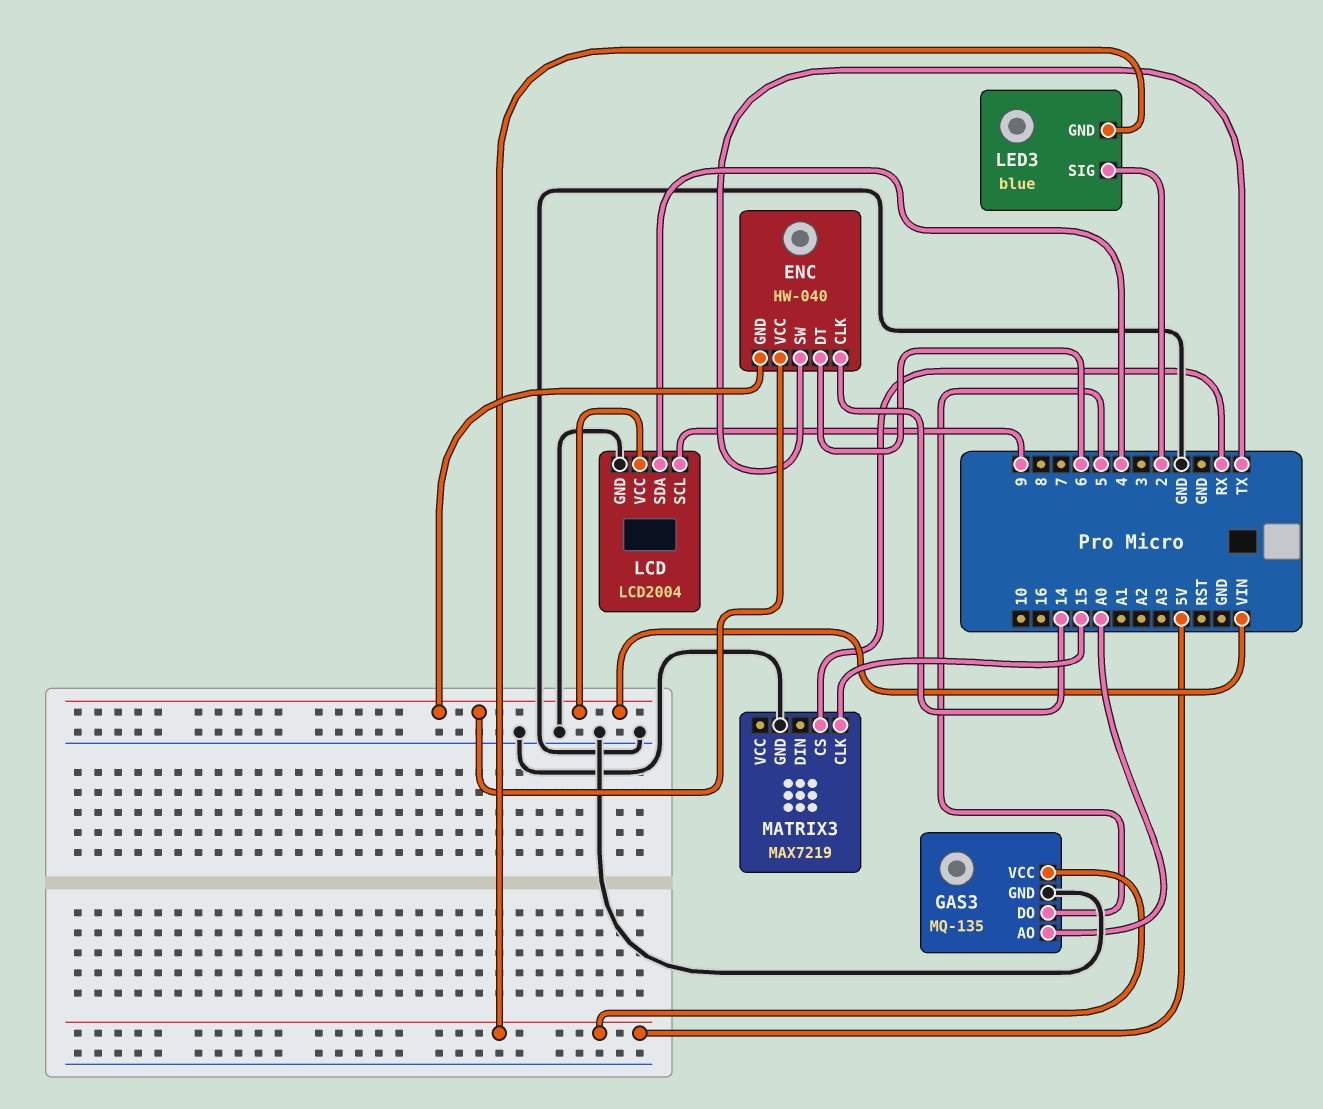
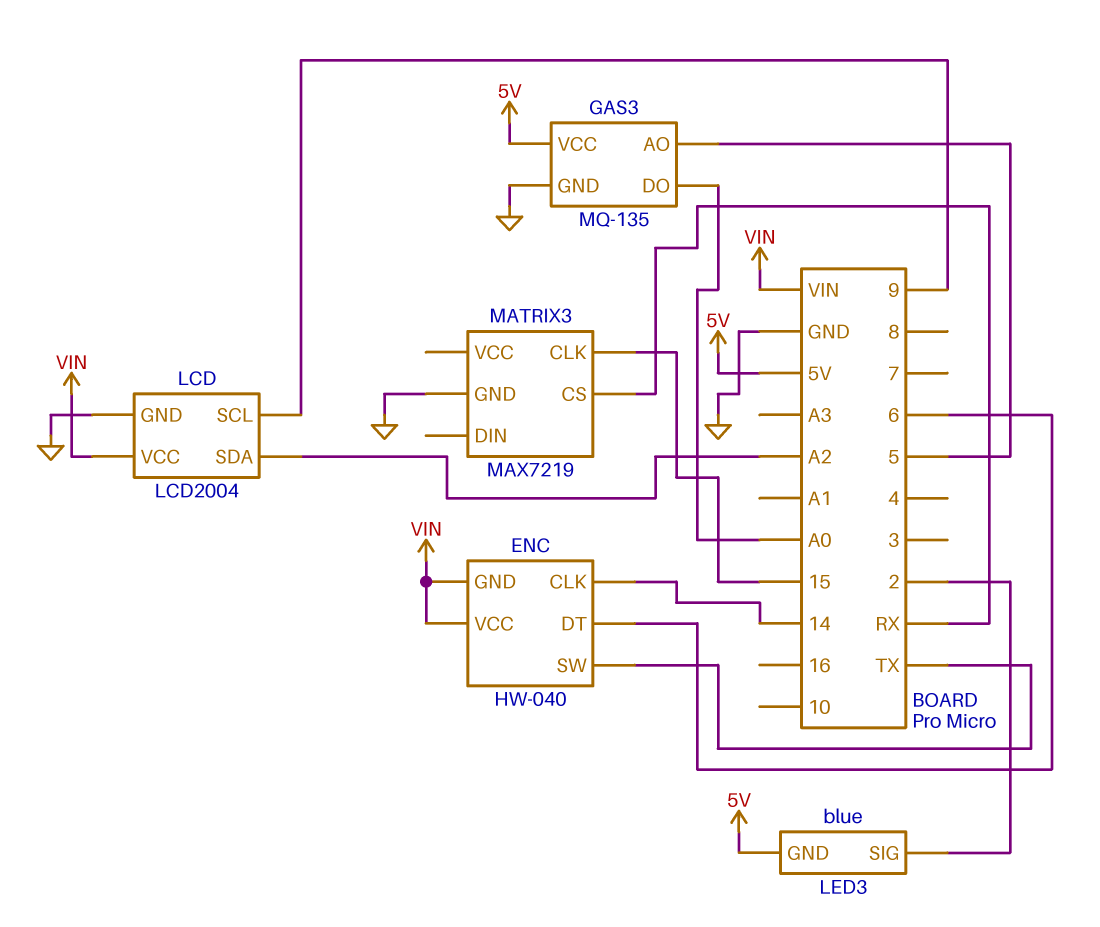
GAS3 pin AO: A0 -> 5
GAS3 pin DO: 5 -> A0
LCD pin SDA: 4 -> A2

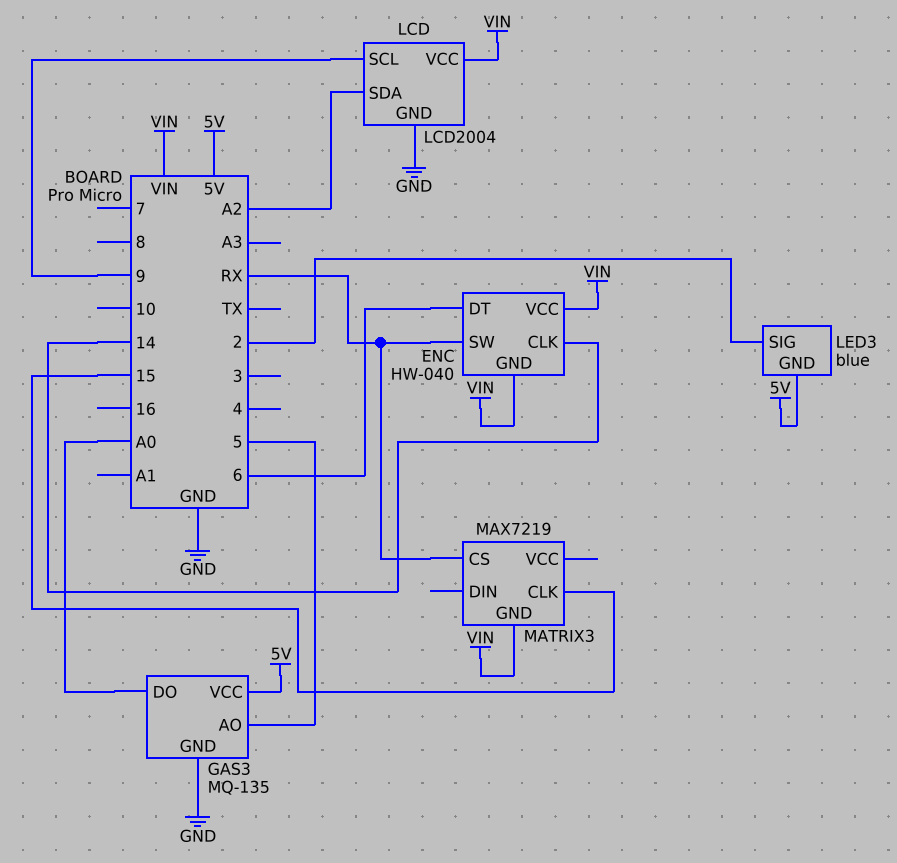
ENC pin SW: TX -> RX
MATRIX3 pin GND: GND -> VIN

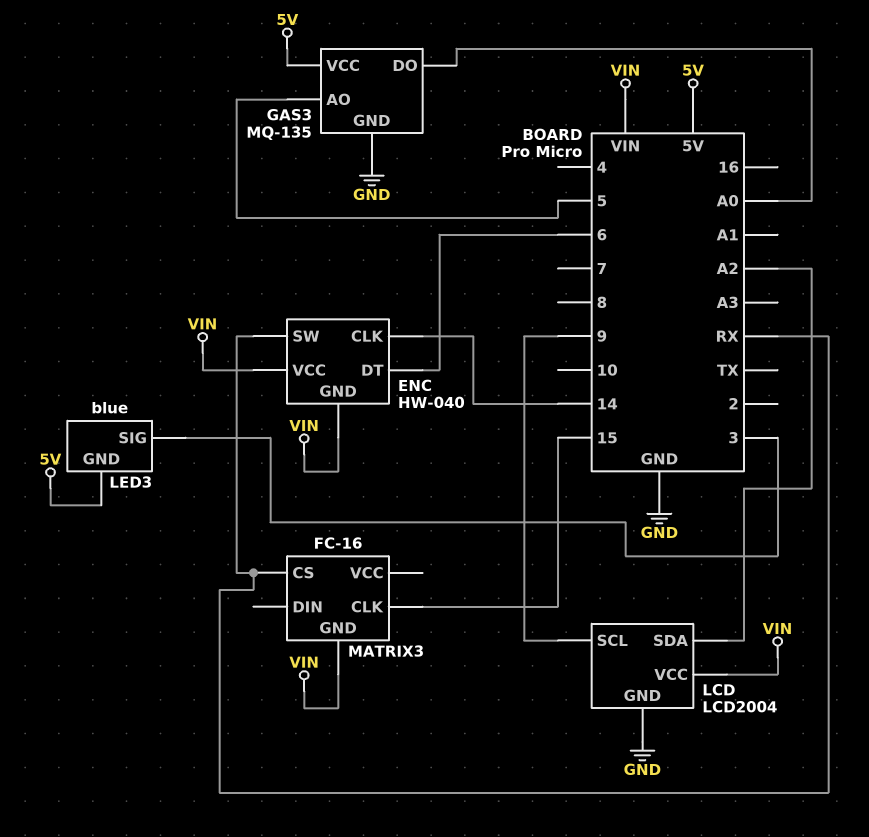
LED3 pin SIG: 2 -> 3
MATRIX3: MAX7219 -> FC-16

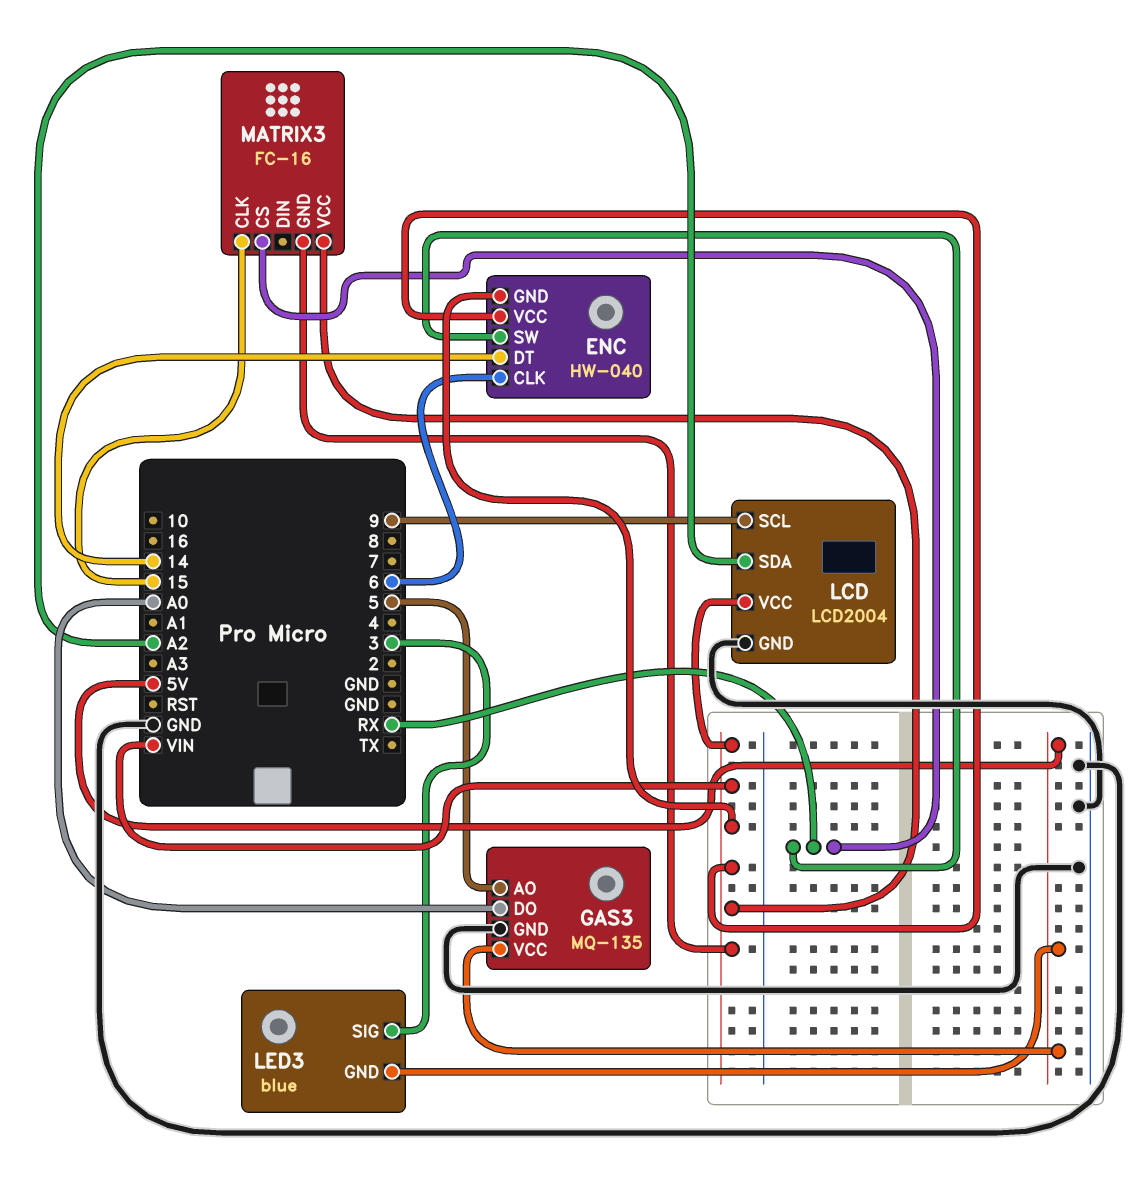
ENC pin CLK: 14 -> 6
ENC pin DT: 6 -> 14
MATRIX3 pin VCC: none -> VIN

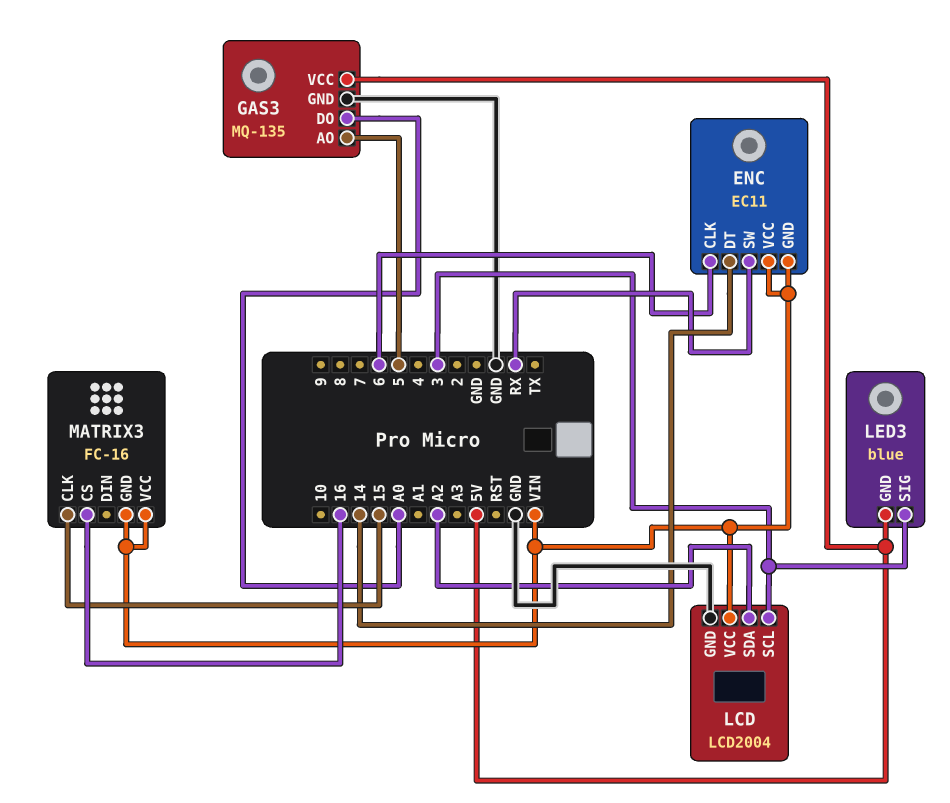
ENC: HW-040 -> EC11
LCD pin SCL: 9 -> 3
MATRIX3 pin CS: RX -> 16

